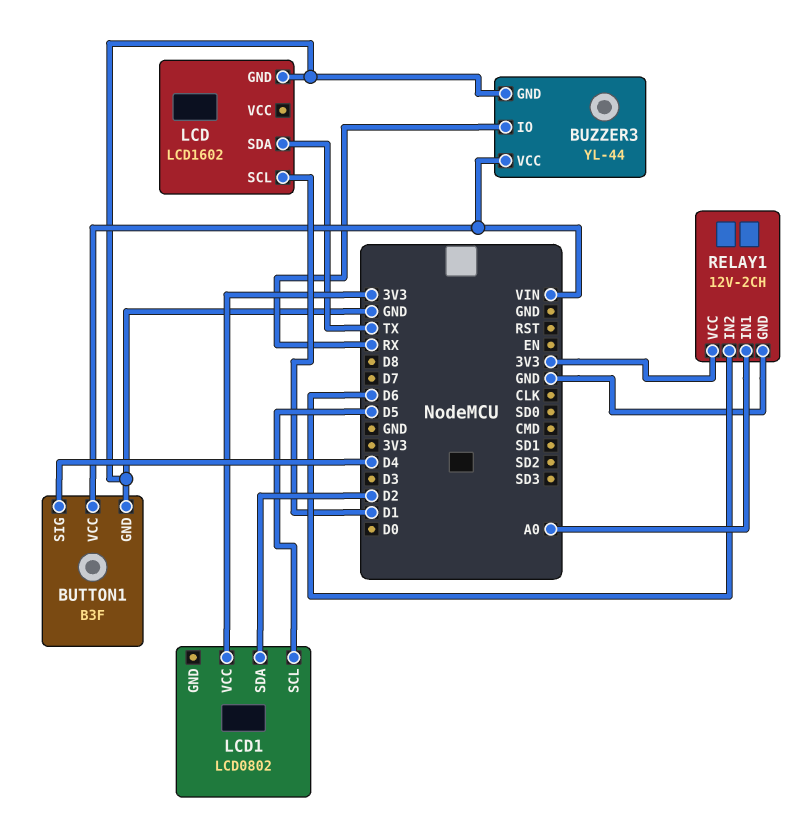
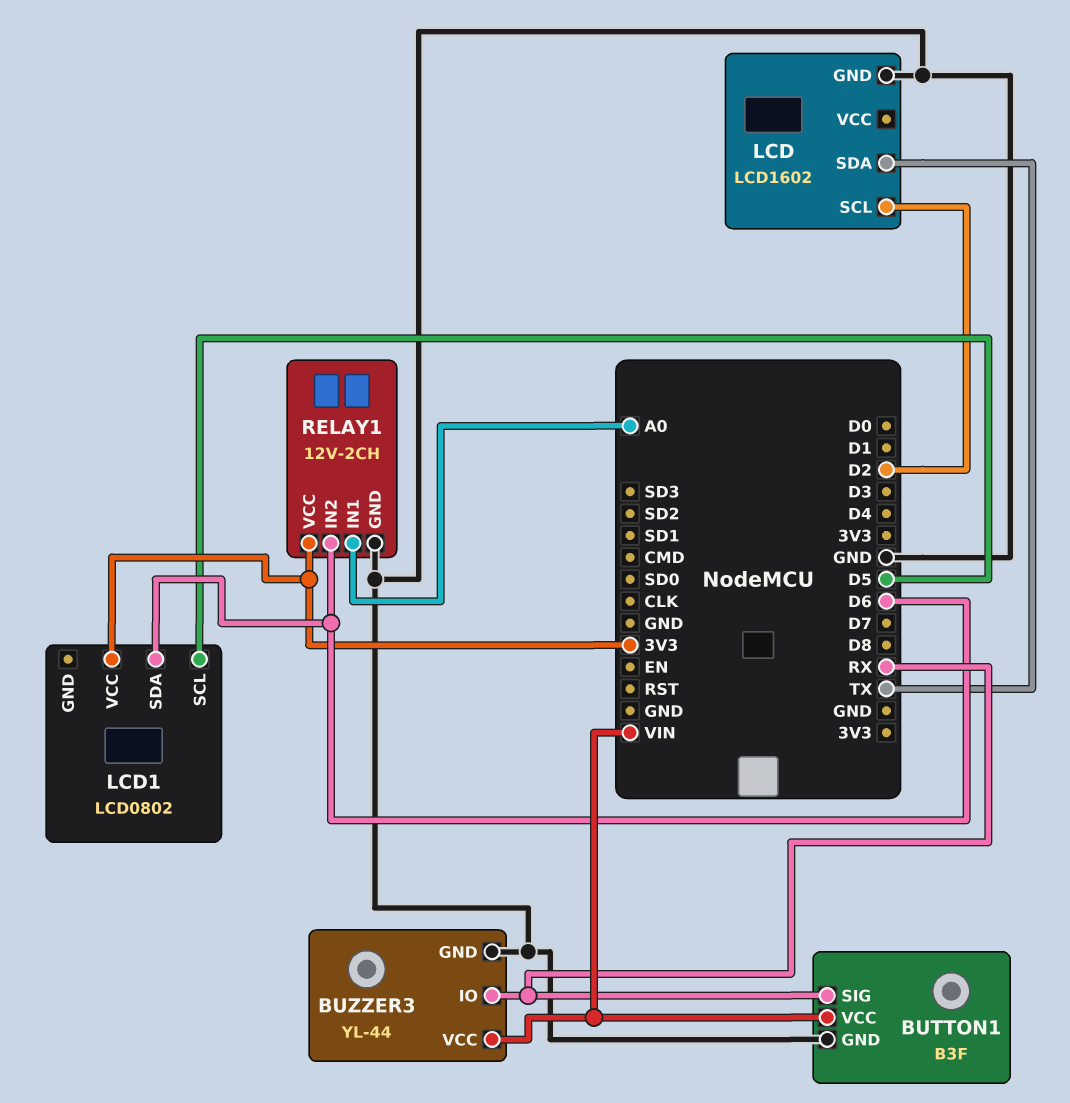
BUTTON1 pin SIG: D4 -> RX
LCD pin SCL: D1 -> D2
LCD1 pin SDA: D2 -> D6

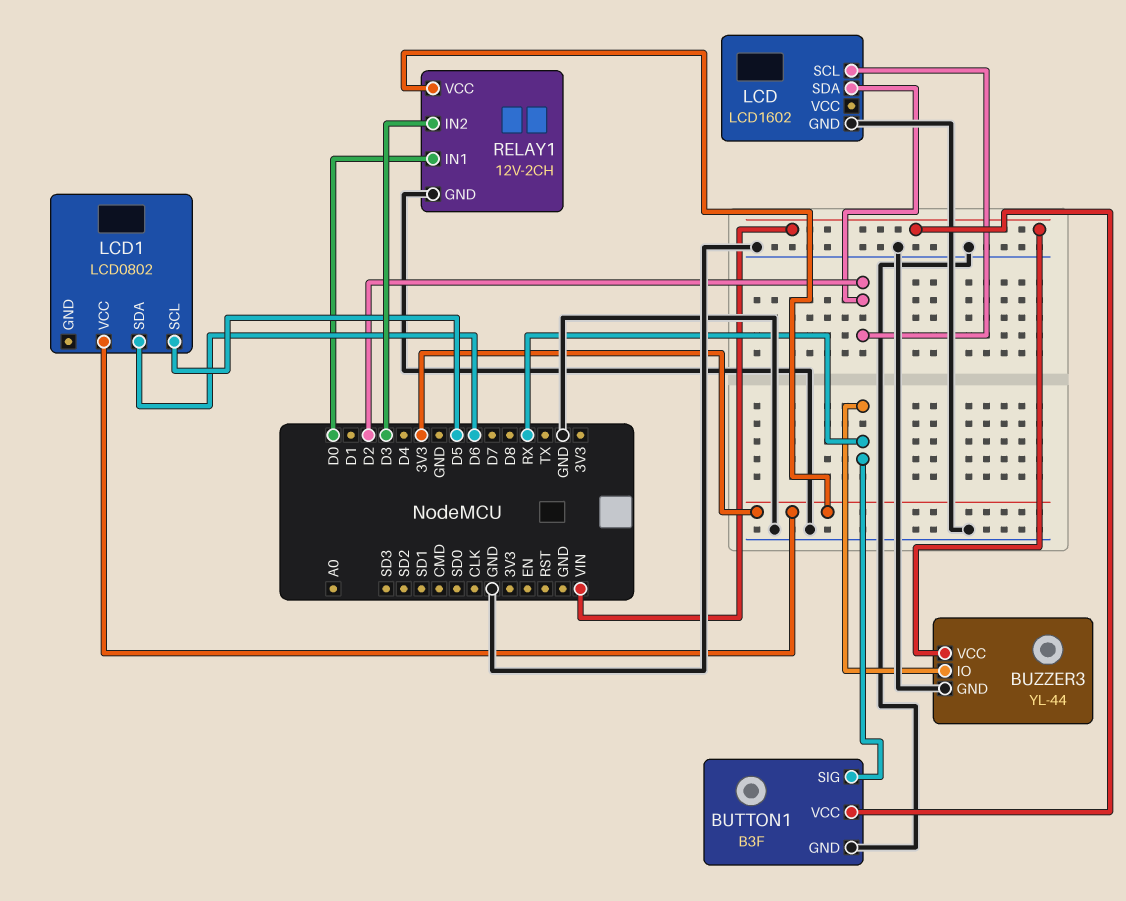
LCD pin SDA: TX -> D2
RELAY1 pin IN1: A0 -> D0
RELAY1 pin IN2: D6 -> D3

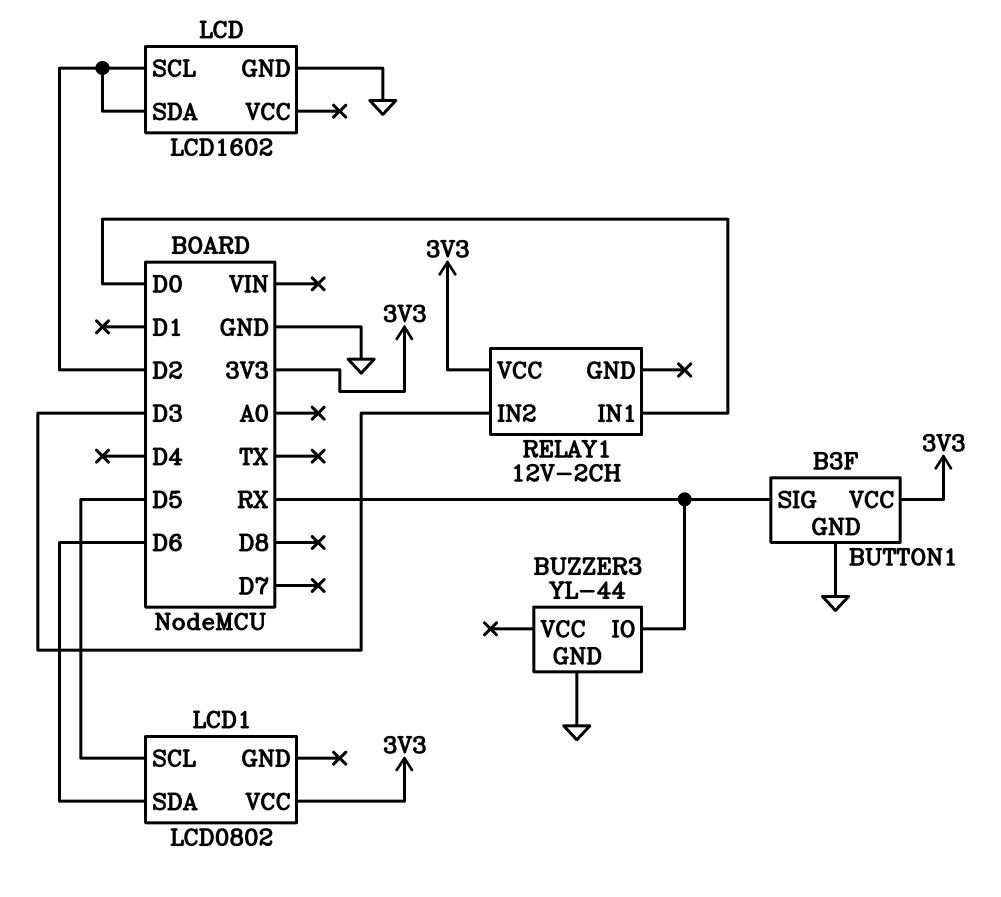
BUTTON1 pin VCC: VIN -> 3V3
BUZZER3 pin VCC: VIN -> none
RELAY1 pin GND: GND -> none

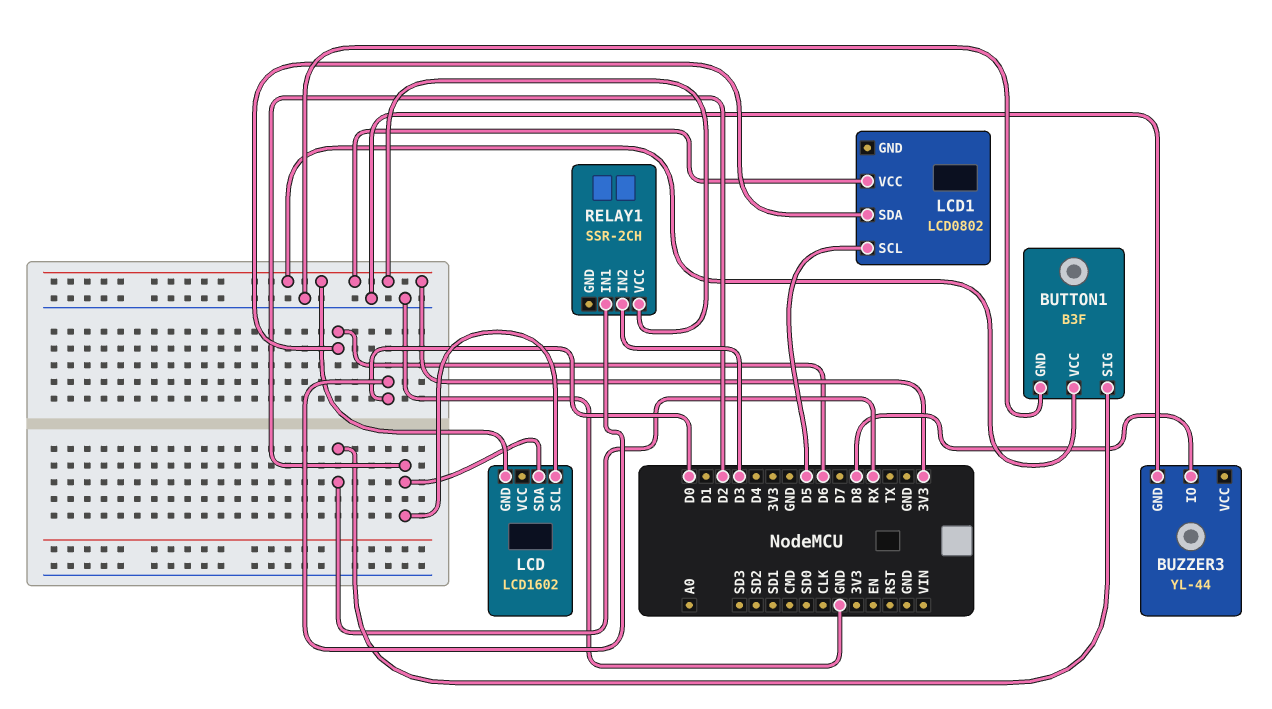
BUZZER3 pin IO: RX -> D8
LCD pin GND: GND -> 3V3
RELAY1: 12V-2CH -> SSR-2CH

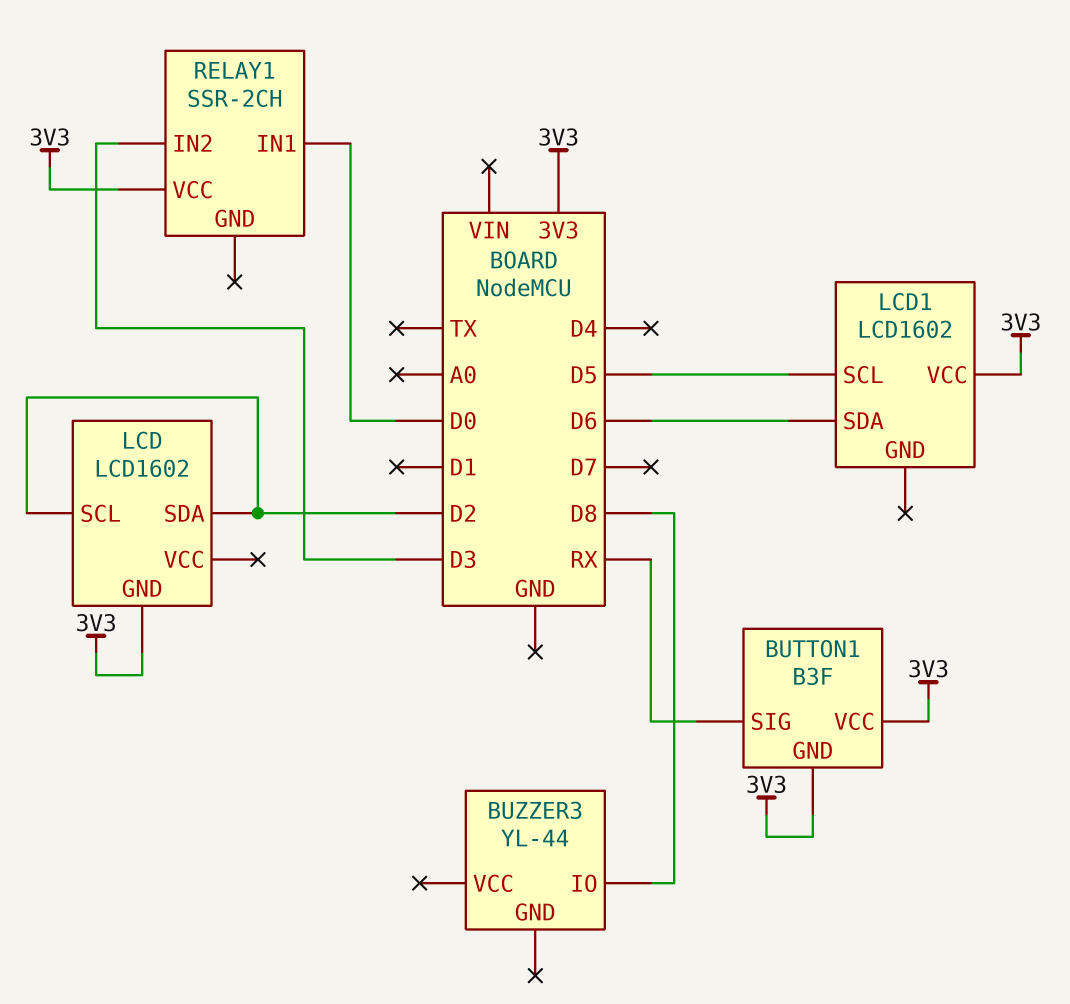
BUTTON1 pin GND: GND -> 3V3
BUZZER3 pin GND: GND -> none
LCD1: LCD0802 -> LCD1602

